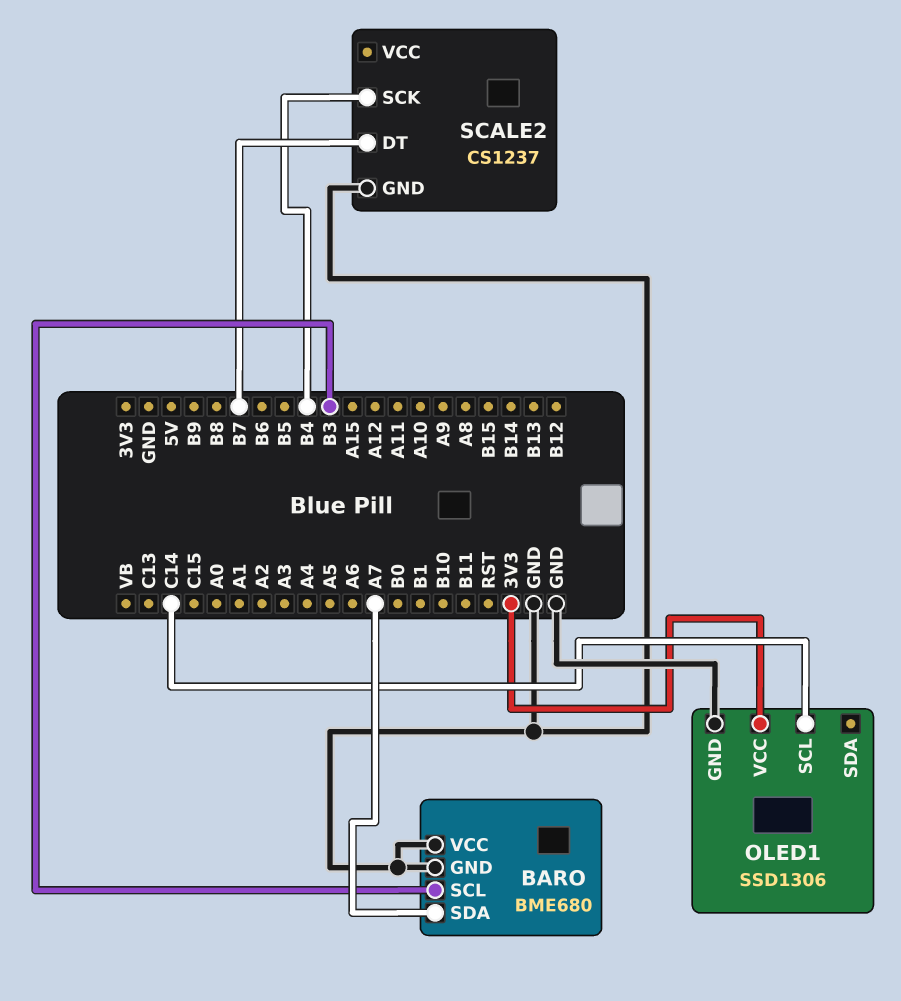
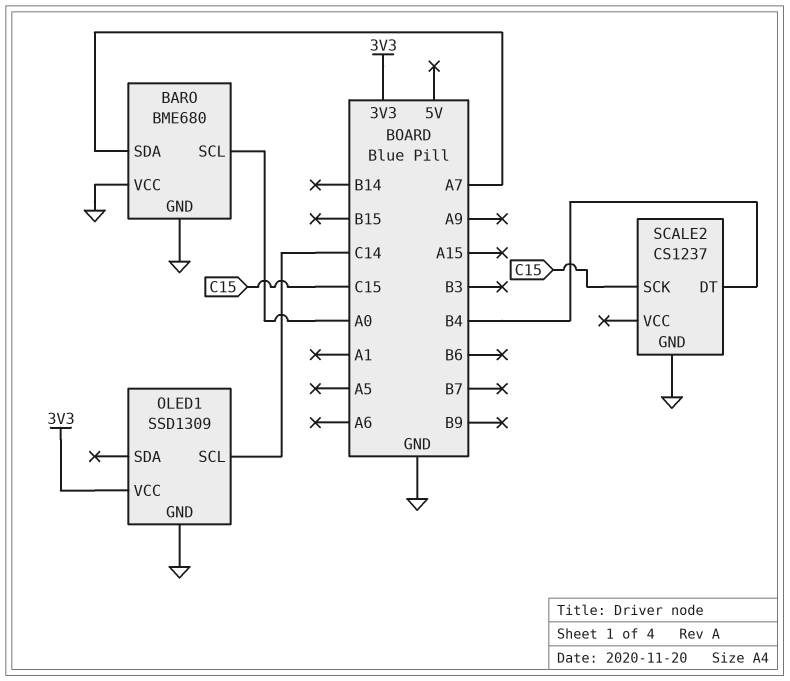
BARO pin SCL: B3 -> A0
OLED1: SSD1306 -> SSD1309
SCALE2 pin DT: B7 -> B4
SCALE2 pin SCK: B4 -> C15

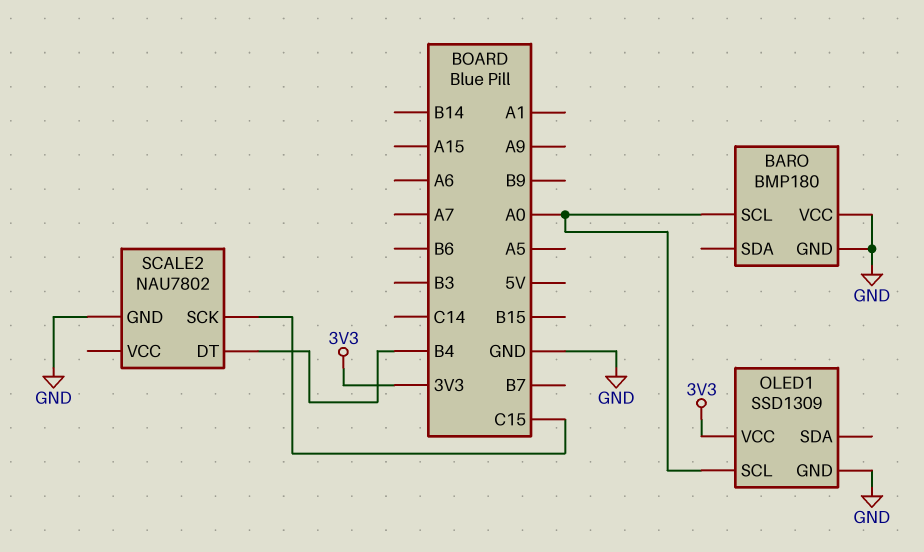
BARO: BME680 -> BMP180
BARO pin SDA: A7 -> none
OLED1 pin SCL: C14 -> A0
SCALE2: CS1237 -> NAU7802

